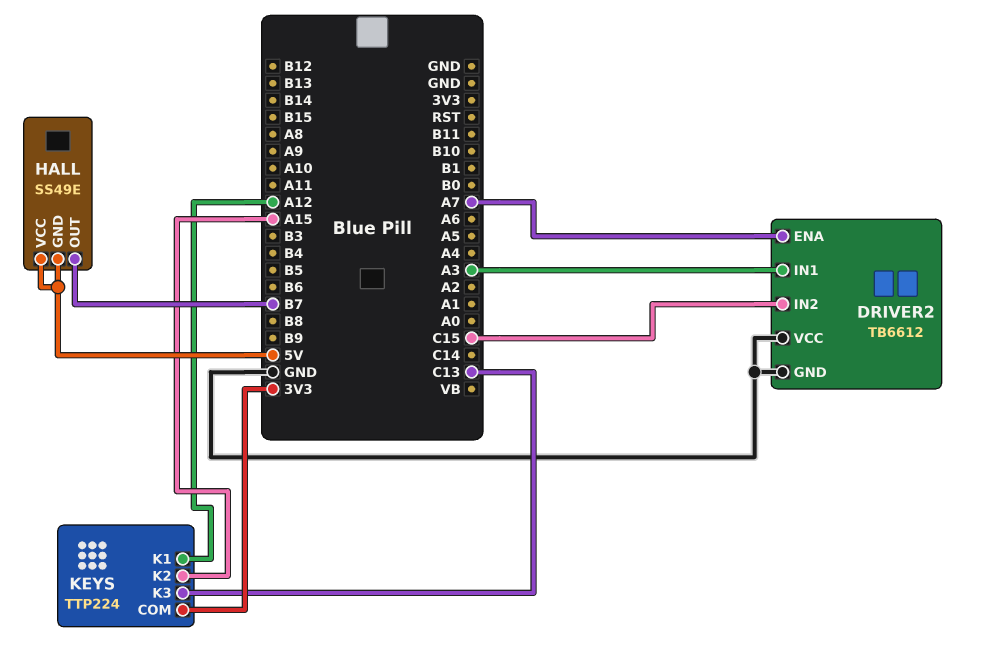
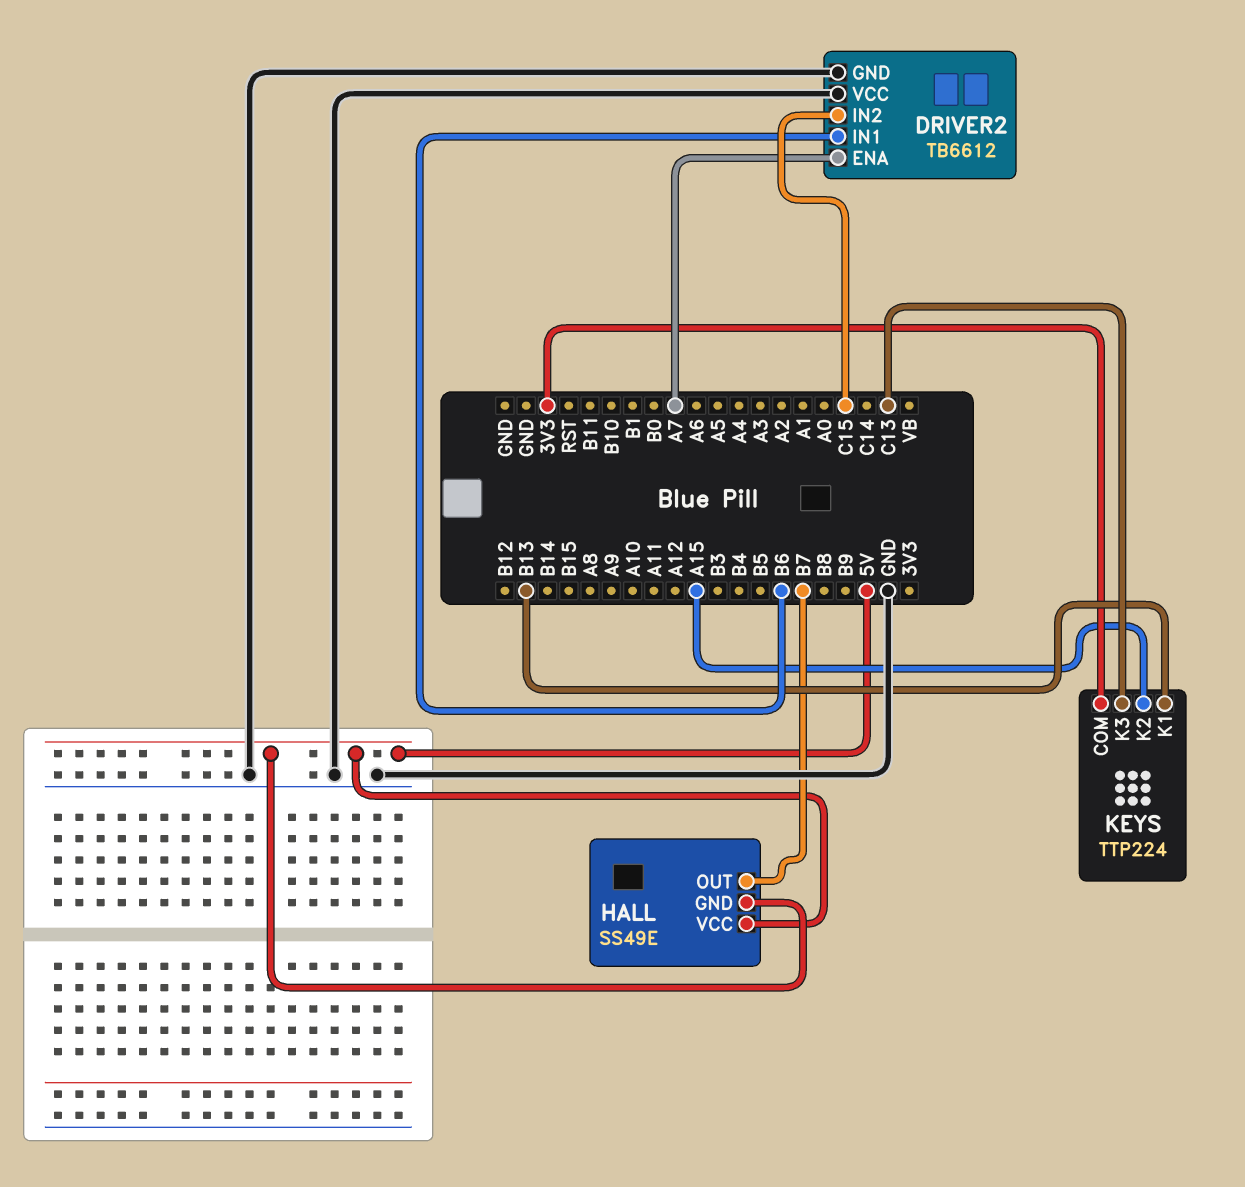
DRIVER2 pin IN1: A3 -> B6
KEYS pin K1: A12 -> B13

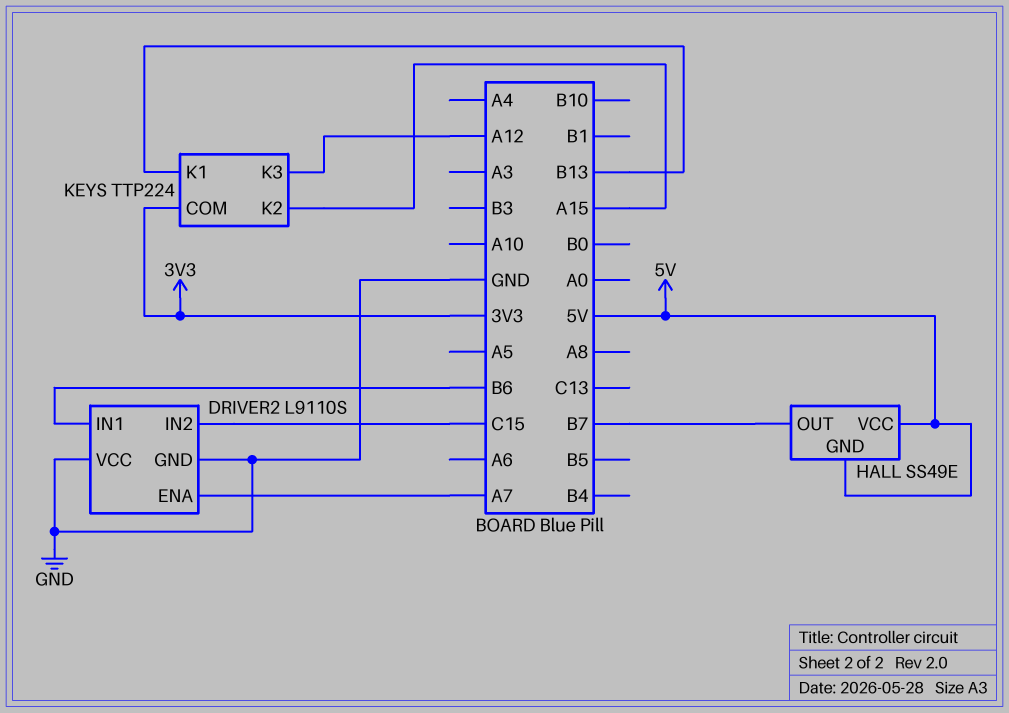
DRIVER2: TB6612 -> L9110S
KEYS pin K3: C13 -> A12

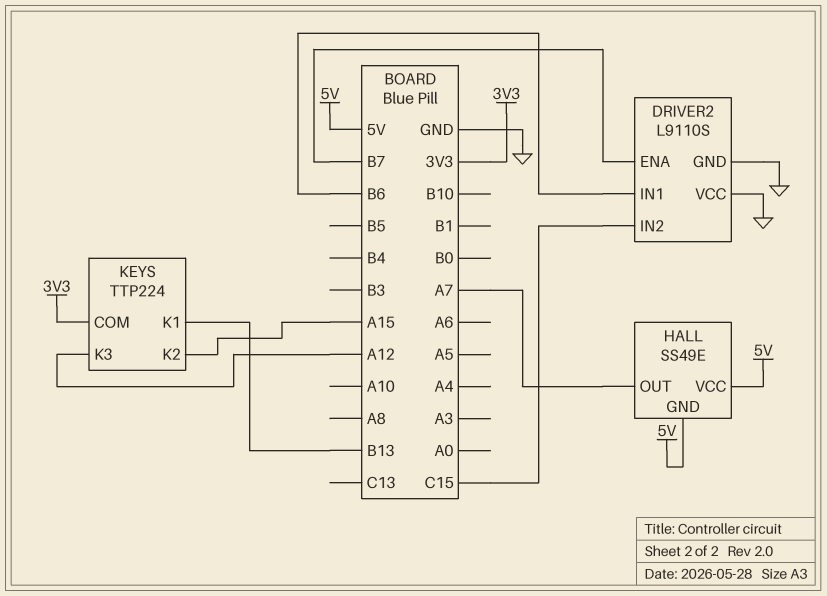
DRIVER2 pin ENA: A7 -> B7
HALL pin OUT: B7 -> A7

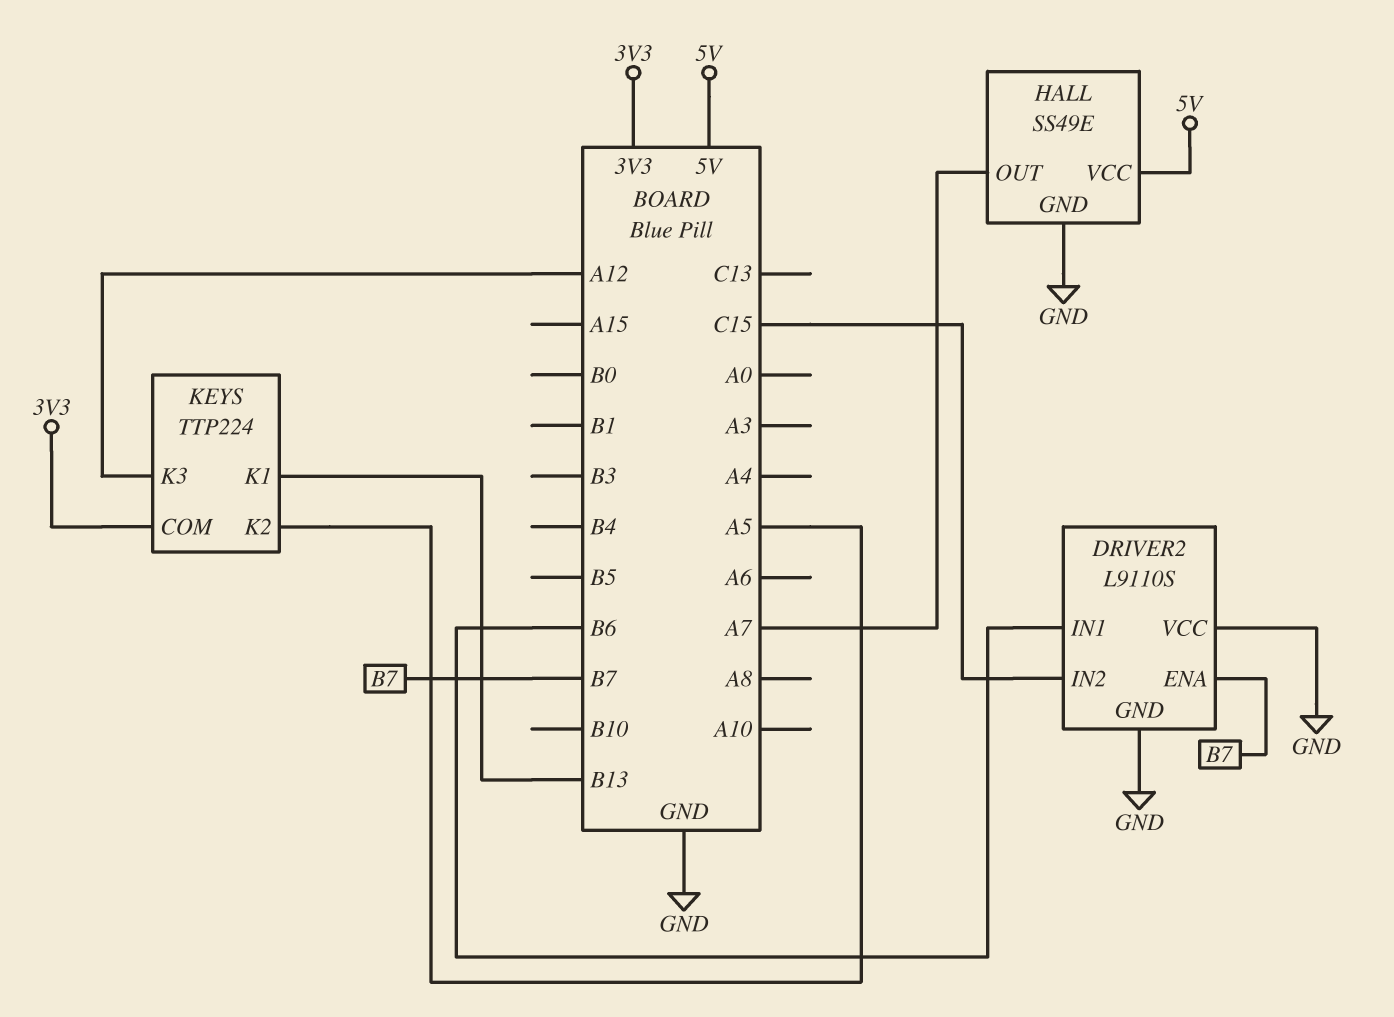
HALL pin GND: 5V -> GND
KEYS pin K2: A15 -> A5

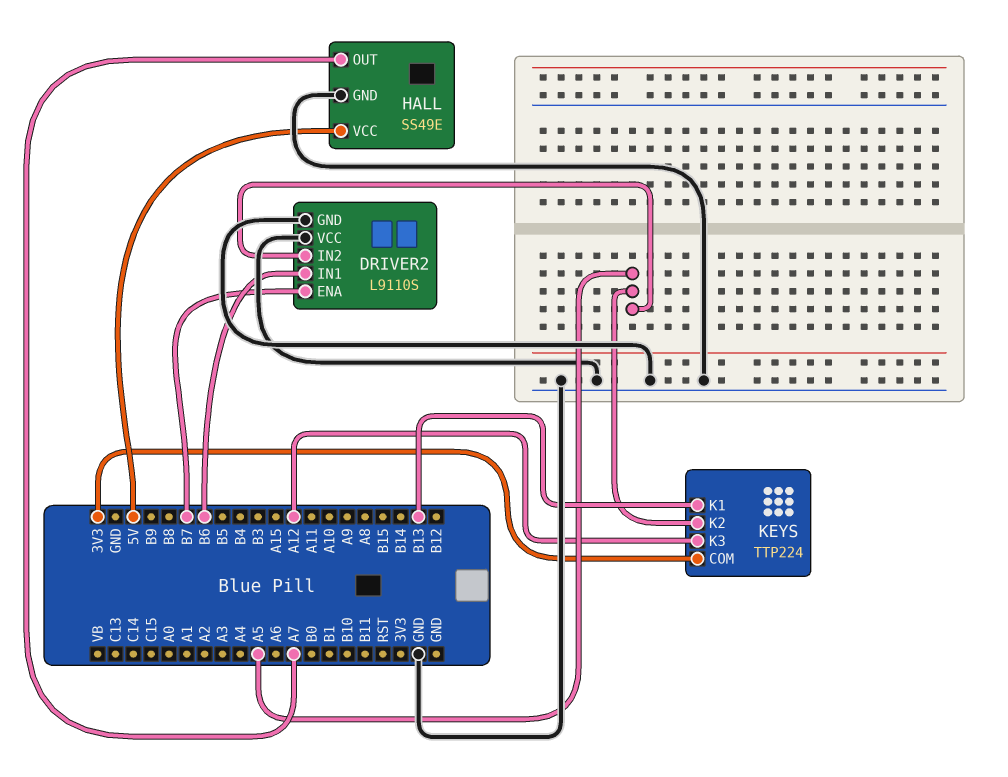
DRIVER2 pin IN2: C15 -> A5

